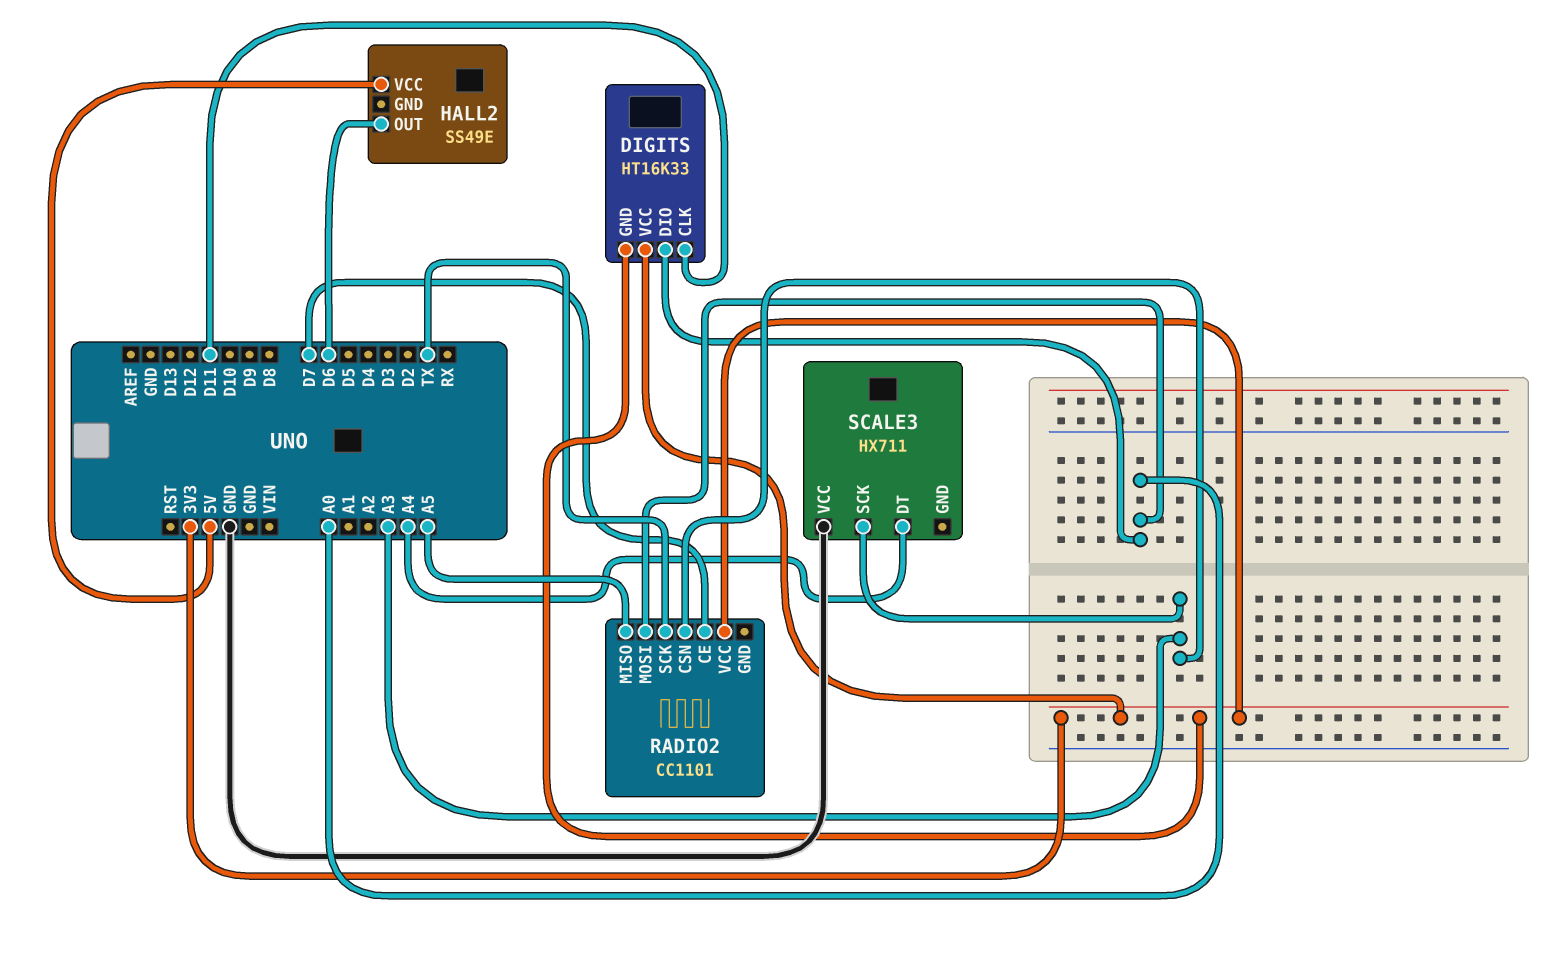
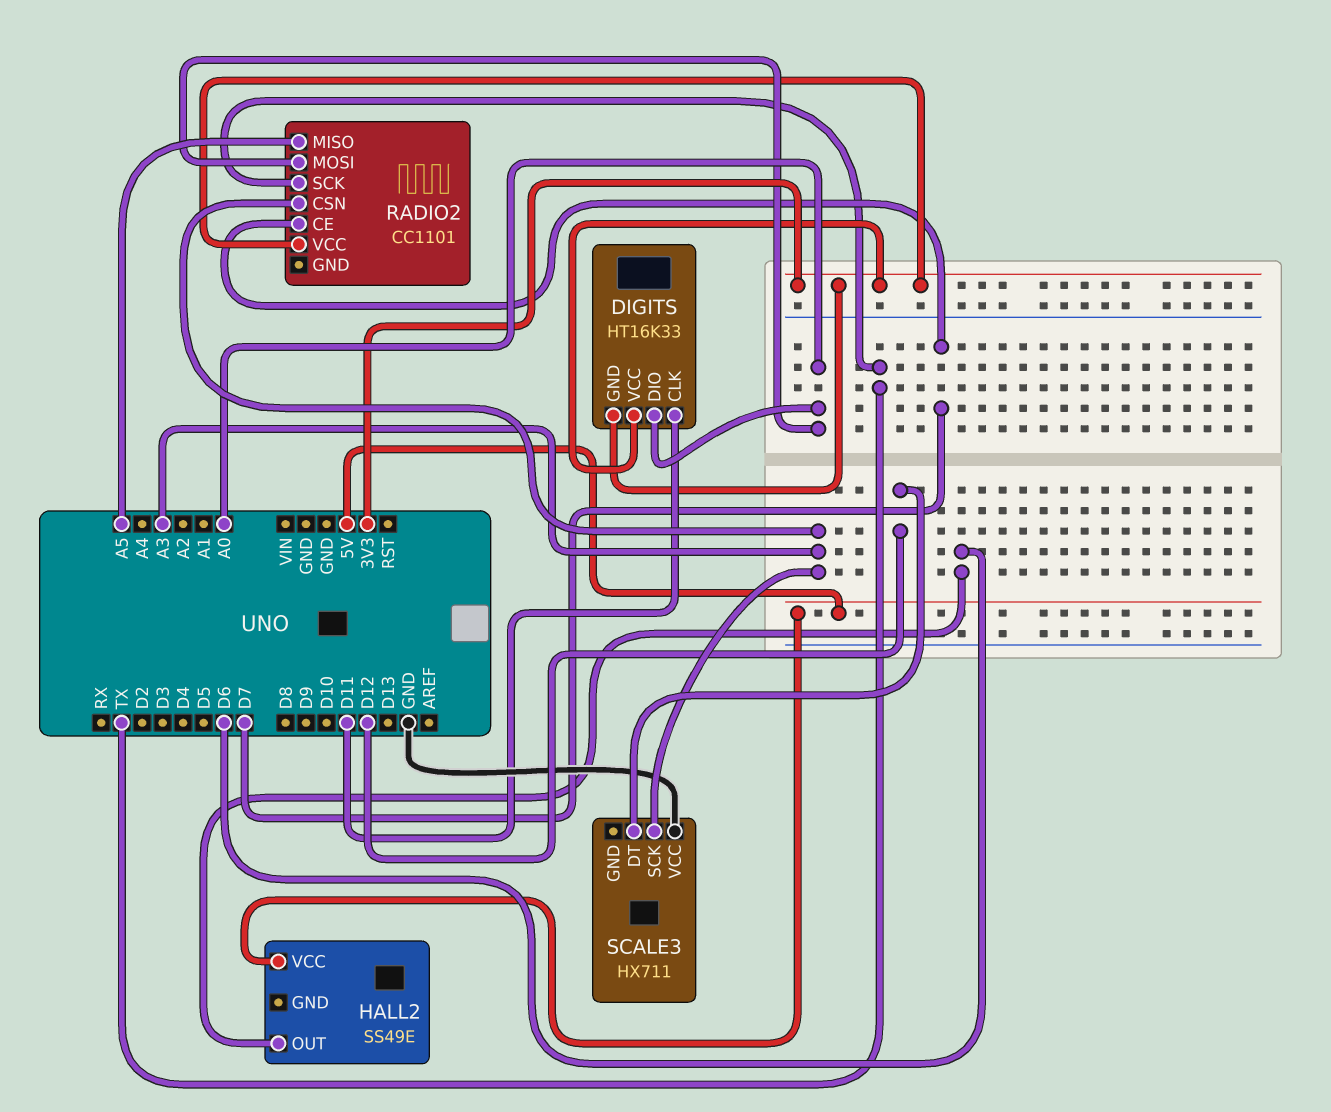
SCALE3 pin DT: A4 -> D12

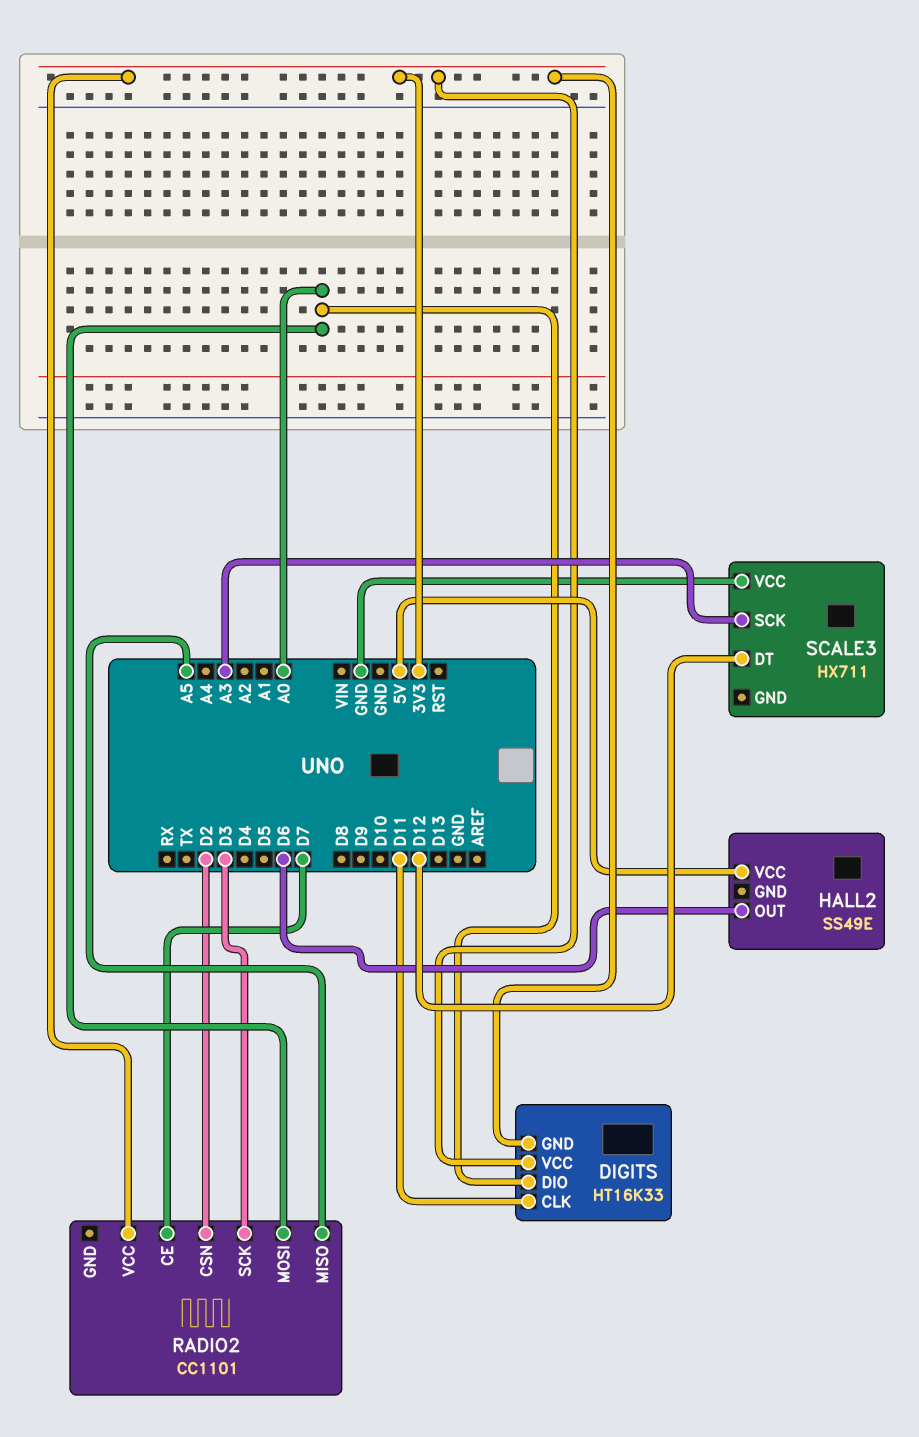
RADIO2 pin CSN: A3 -> D2
RADIO2 pin SCK: TX -> D3

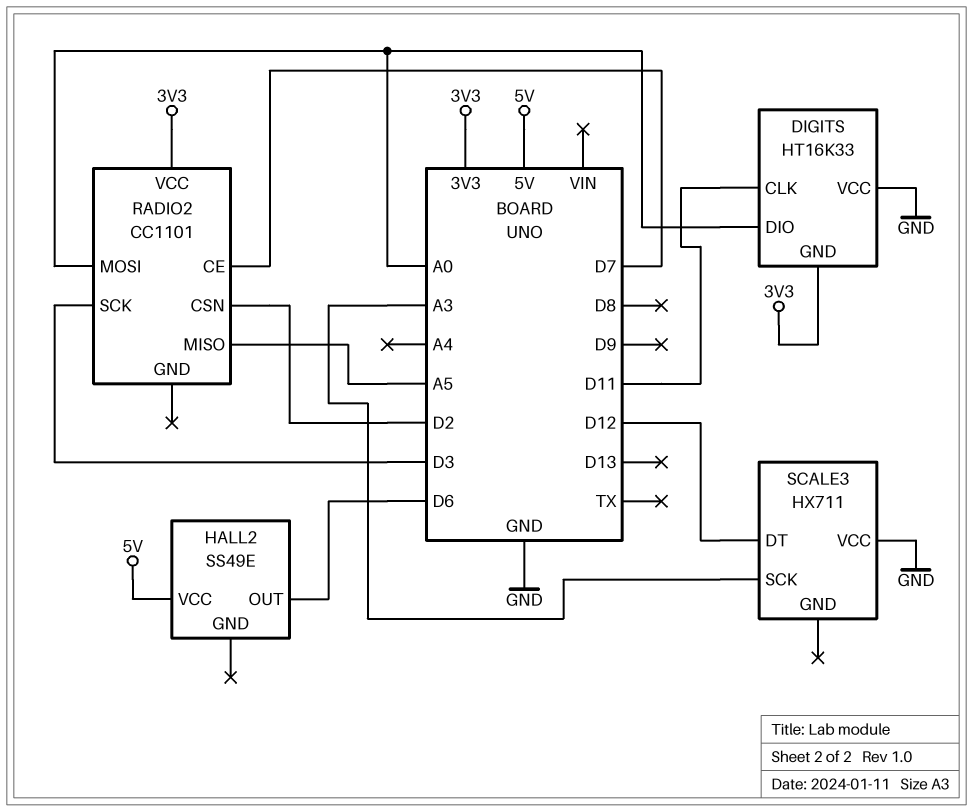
DIGITS pin VCC: 3V3 -> GND

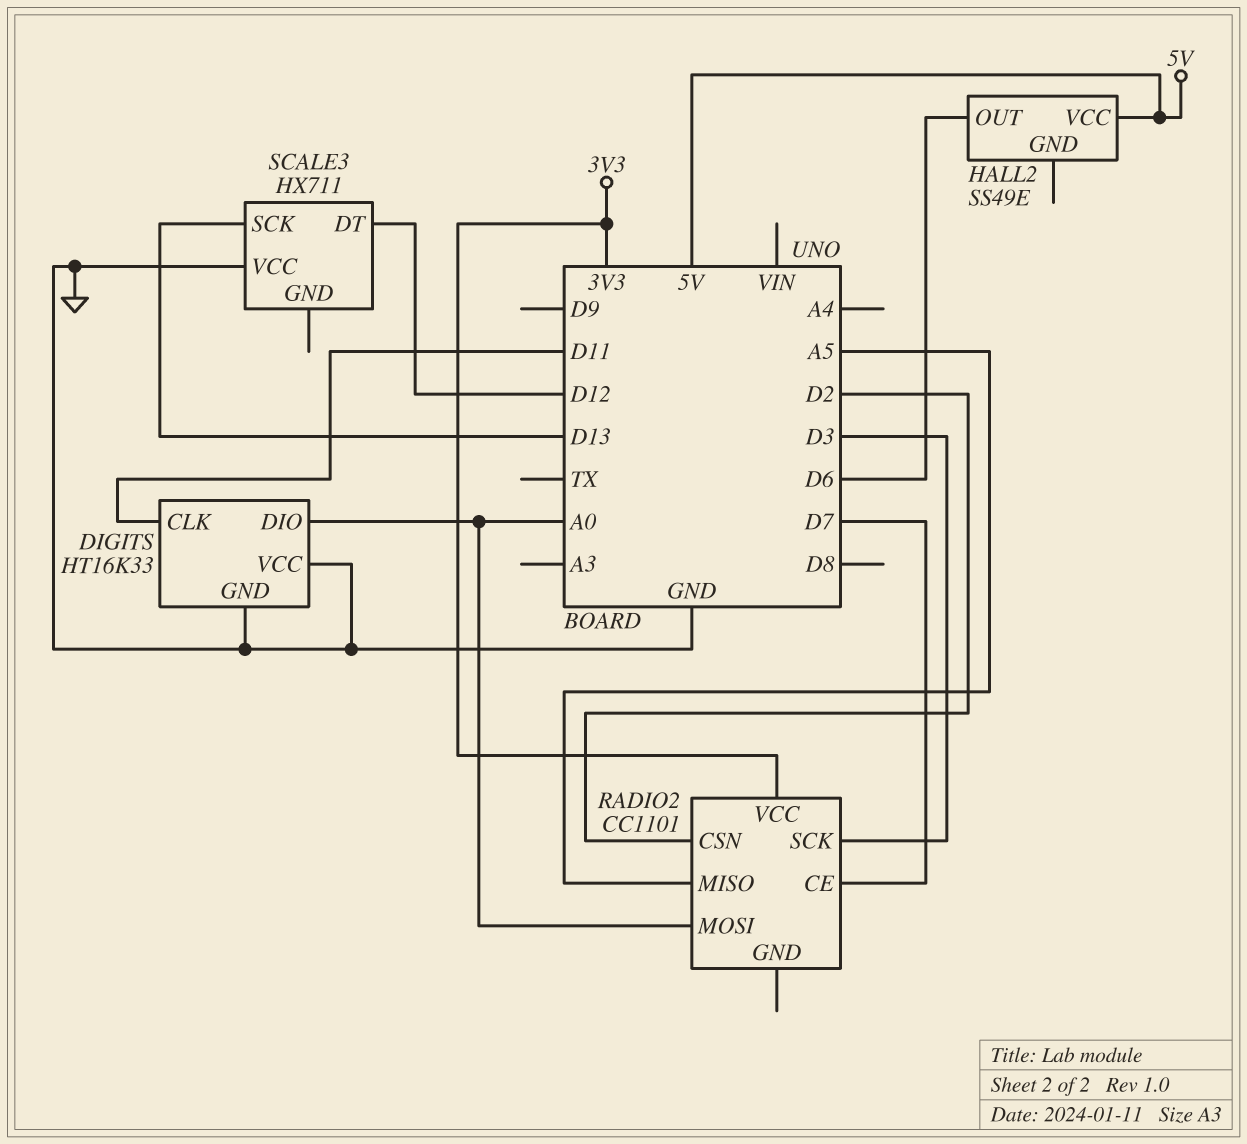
DIGITS pin GND: 3V3 -> GND
SCALE3 pin SCK: A3 -> D13

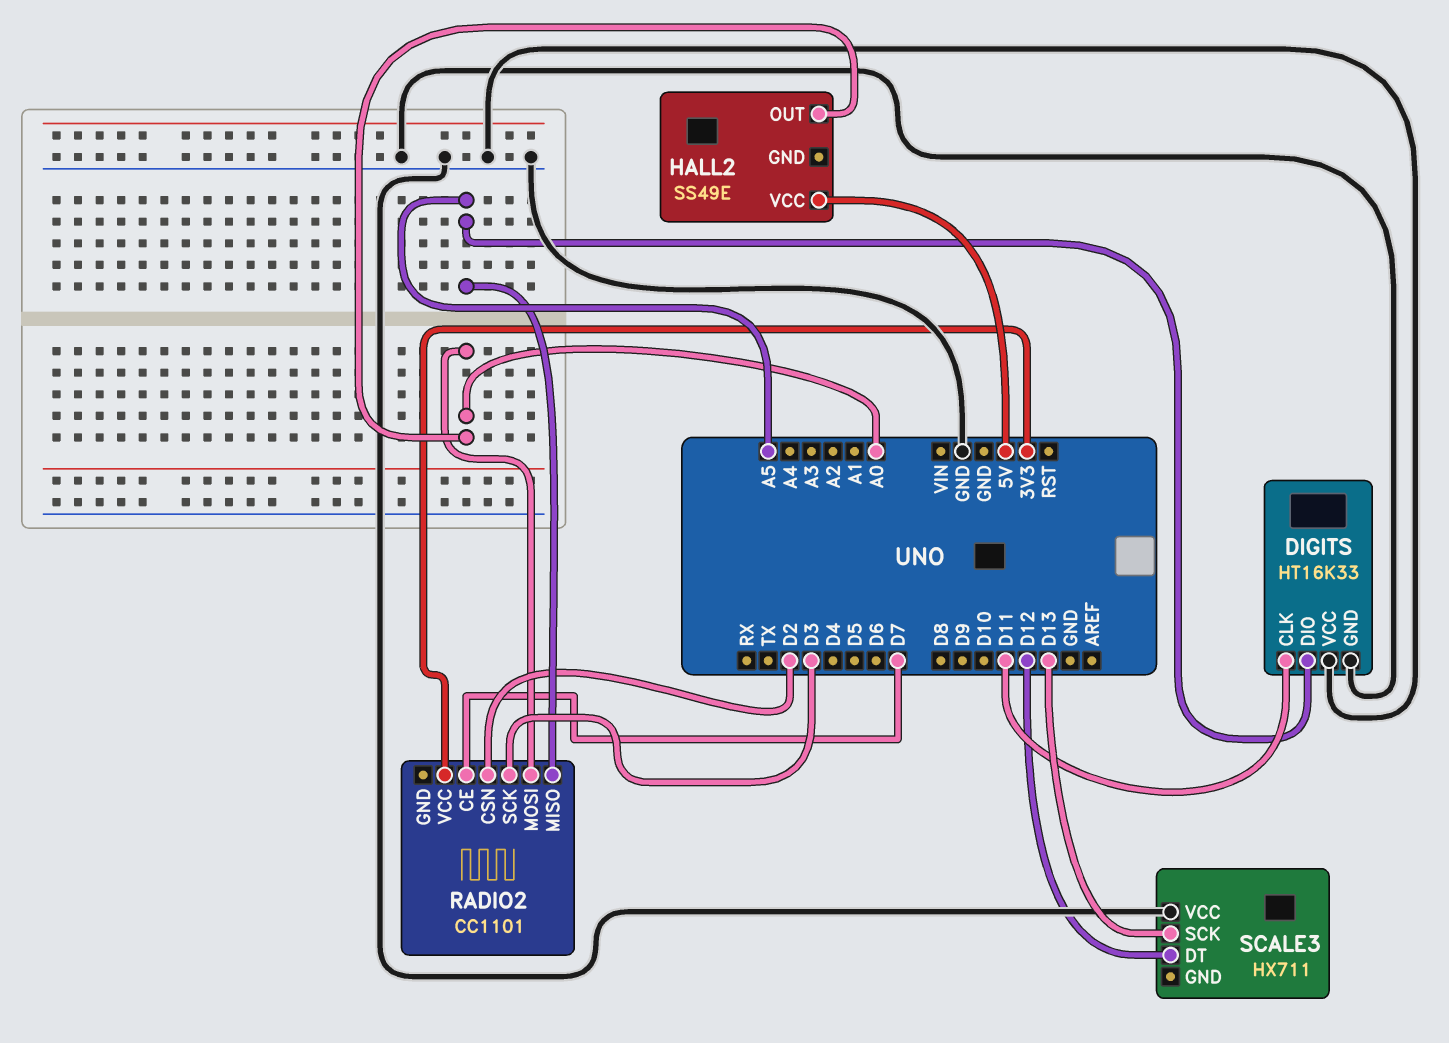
DIGITS pin DIO: A0 -> A5
HALL2 pin OUT: D6 -> A0

